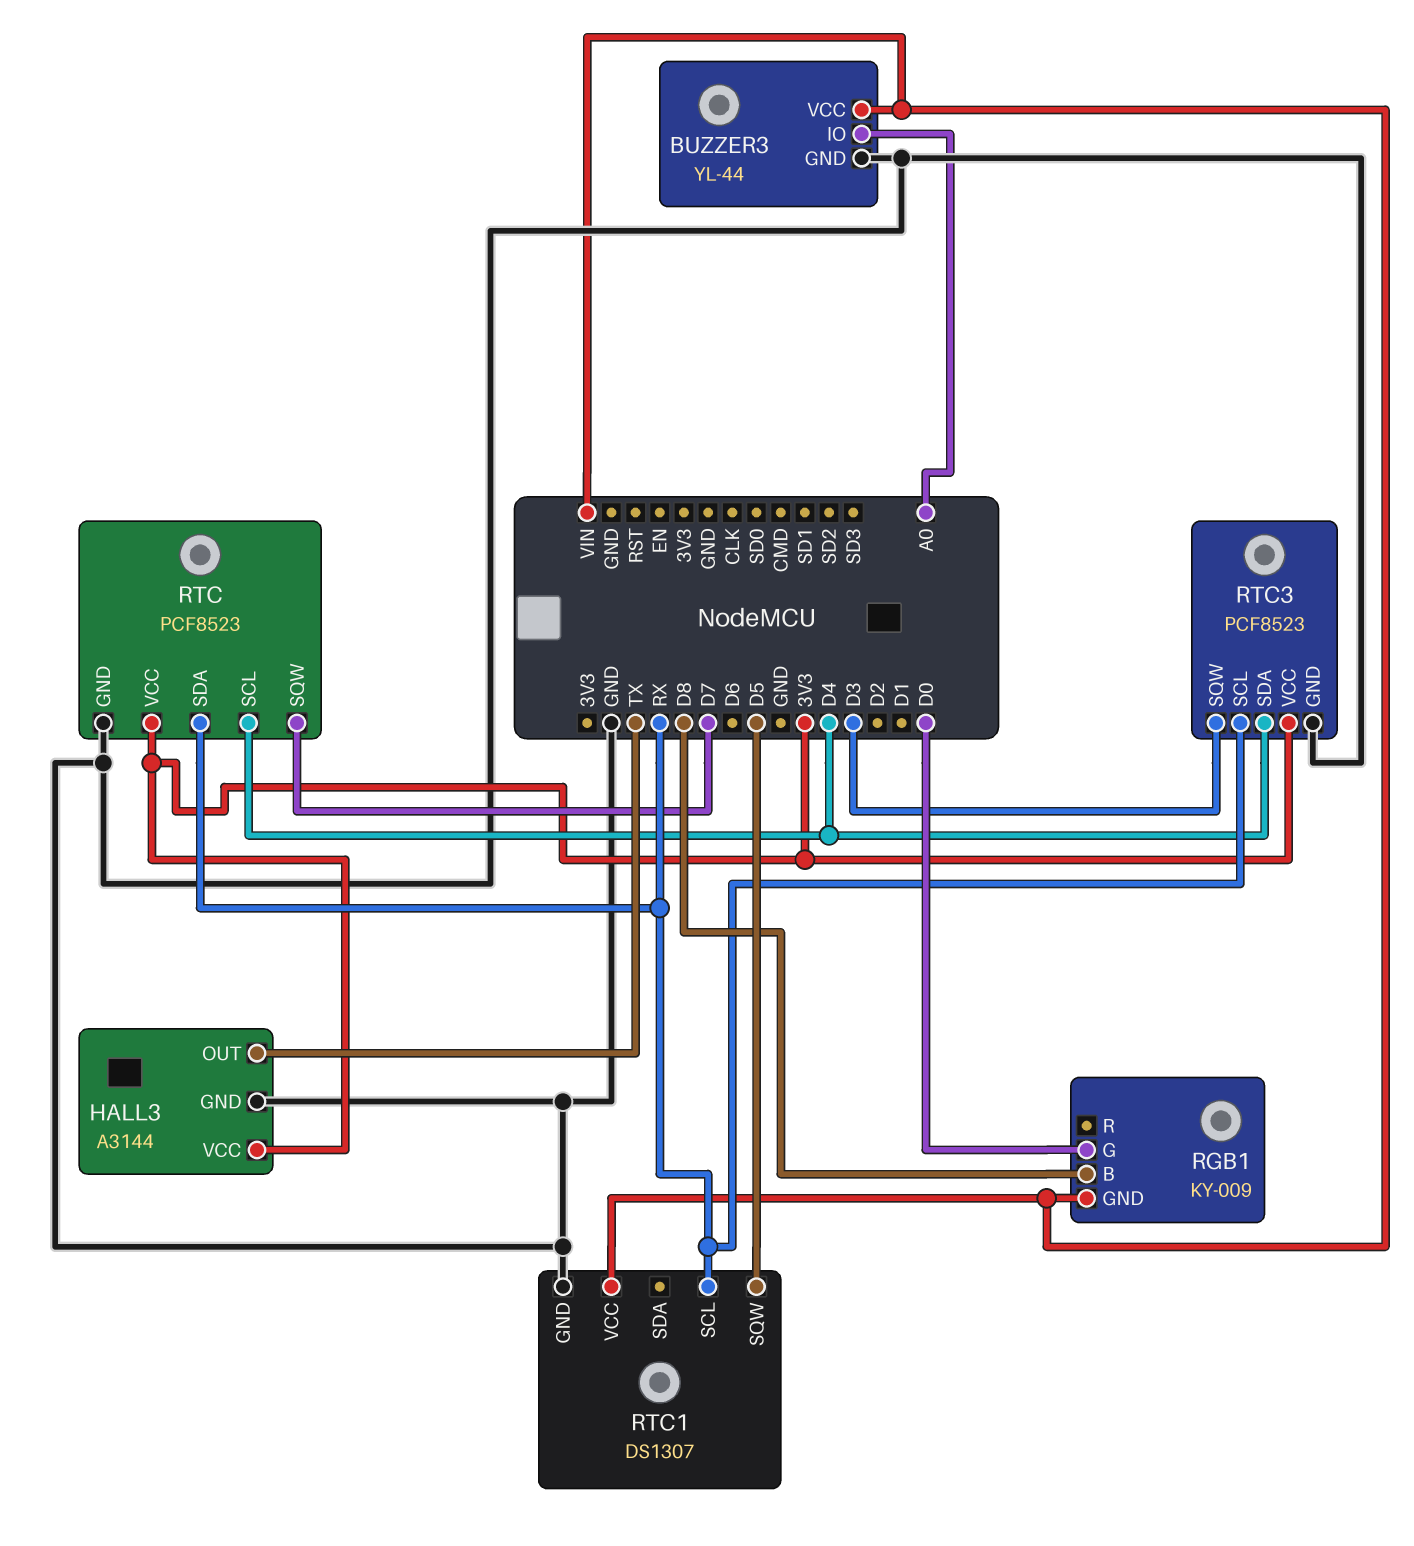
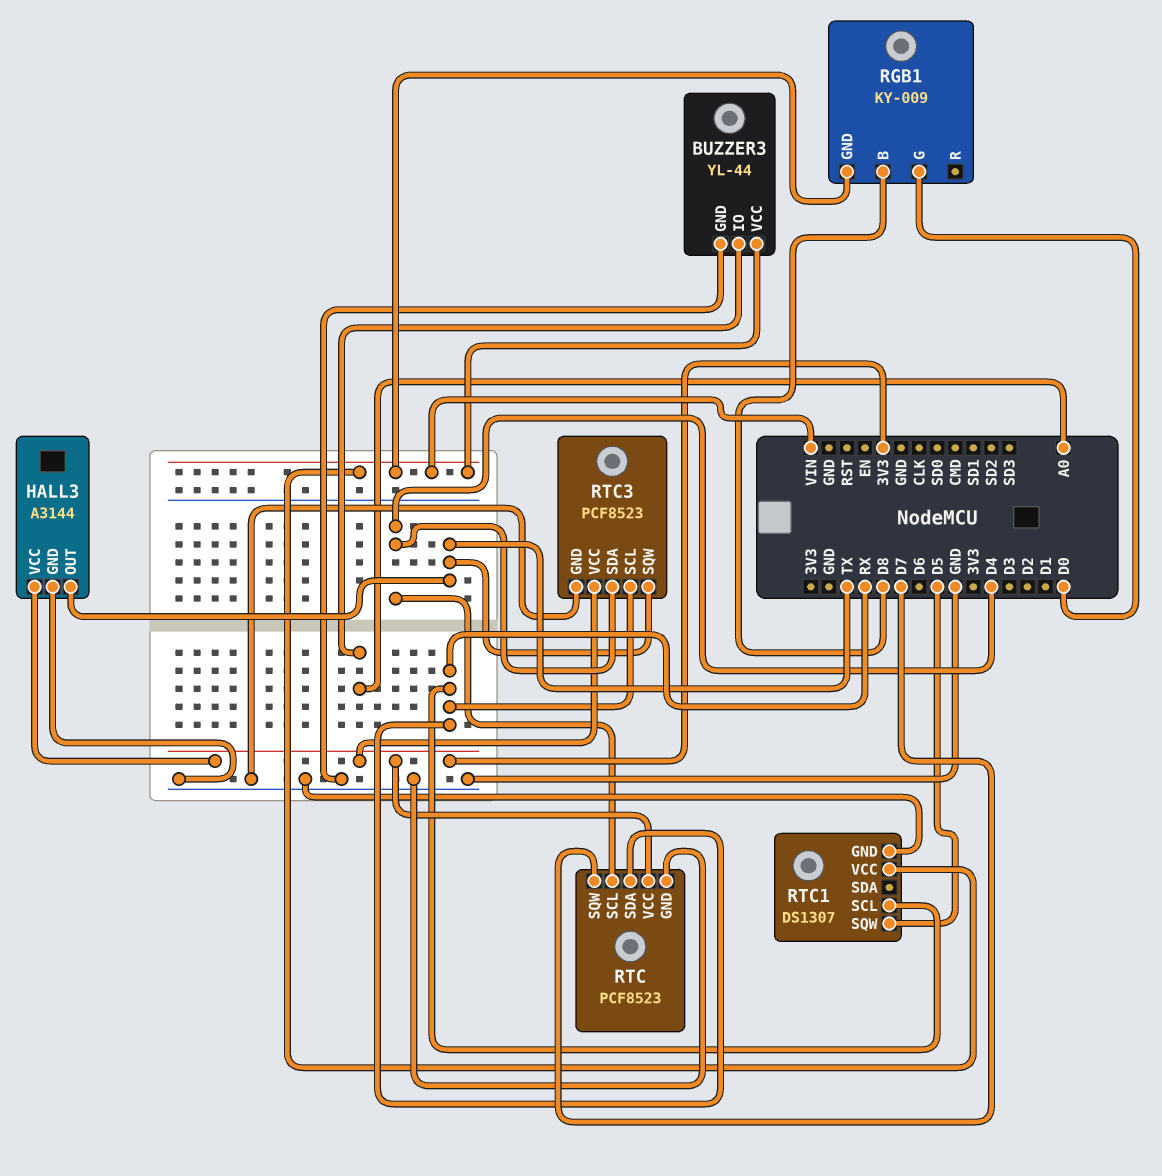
RTC3 pin SQW: D3 -> TX

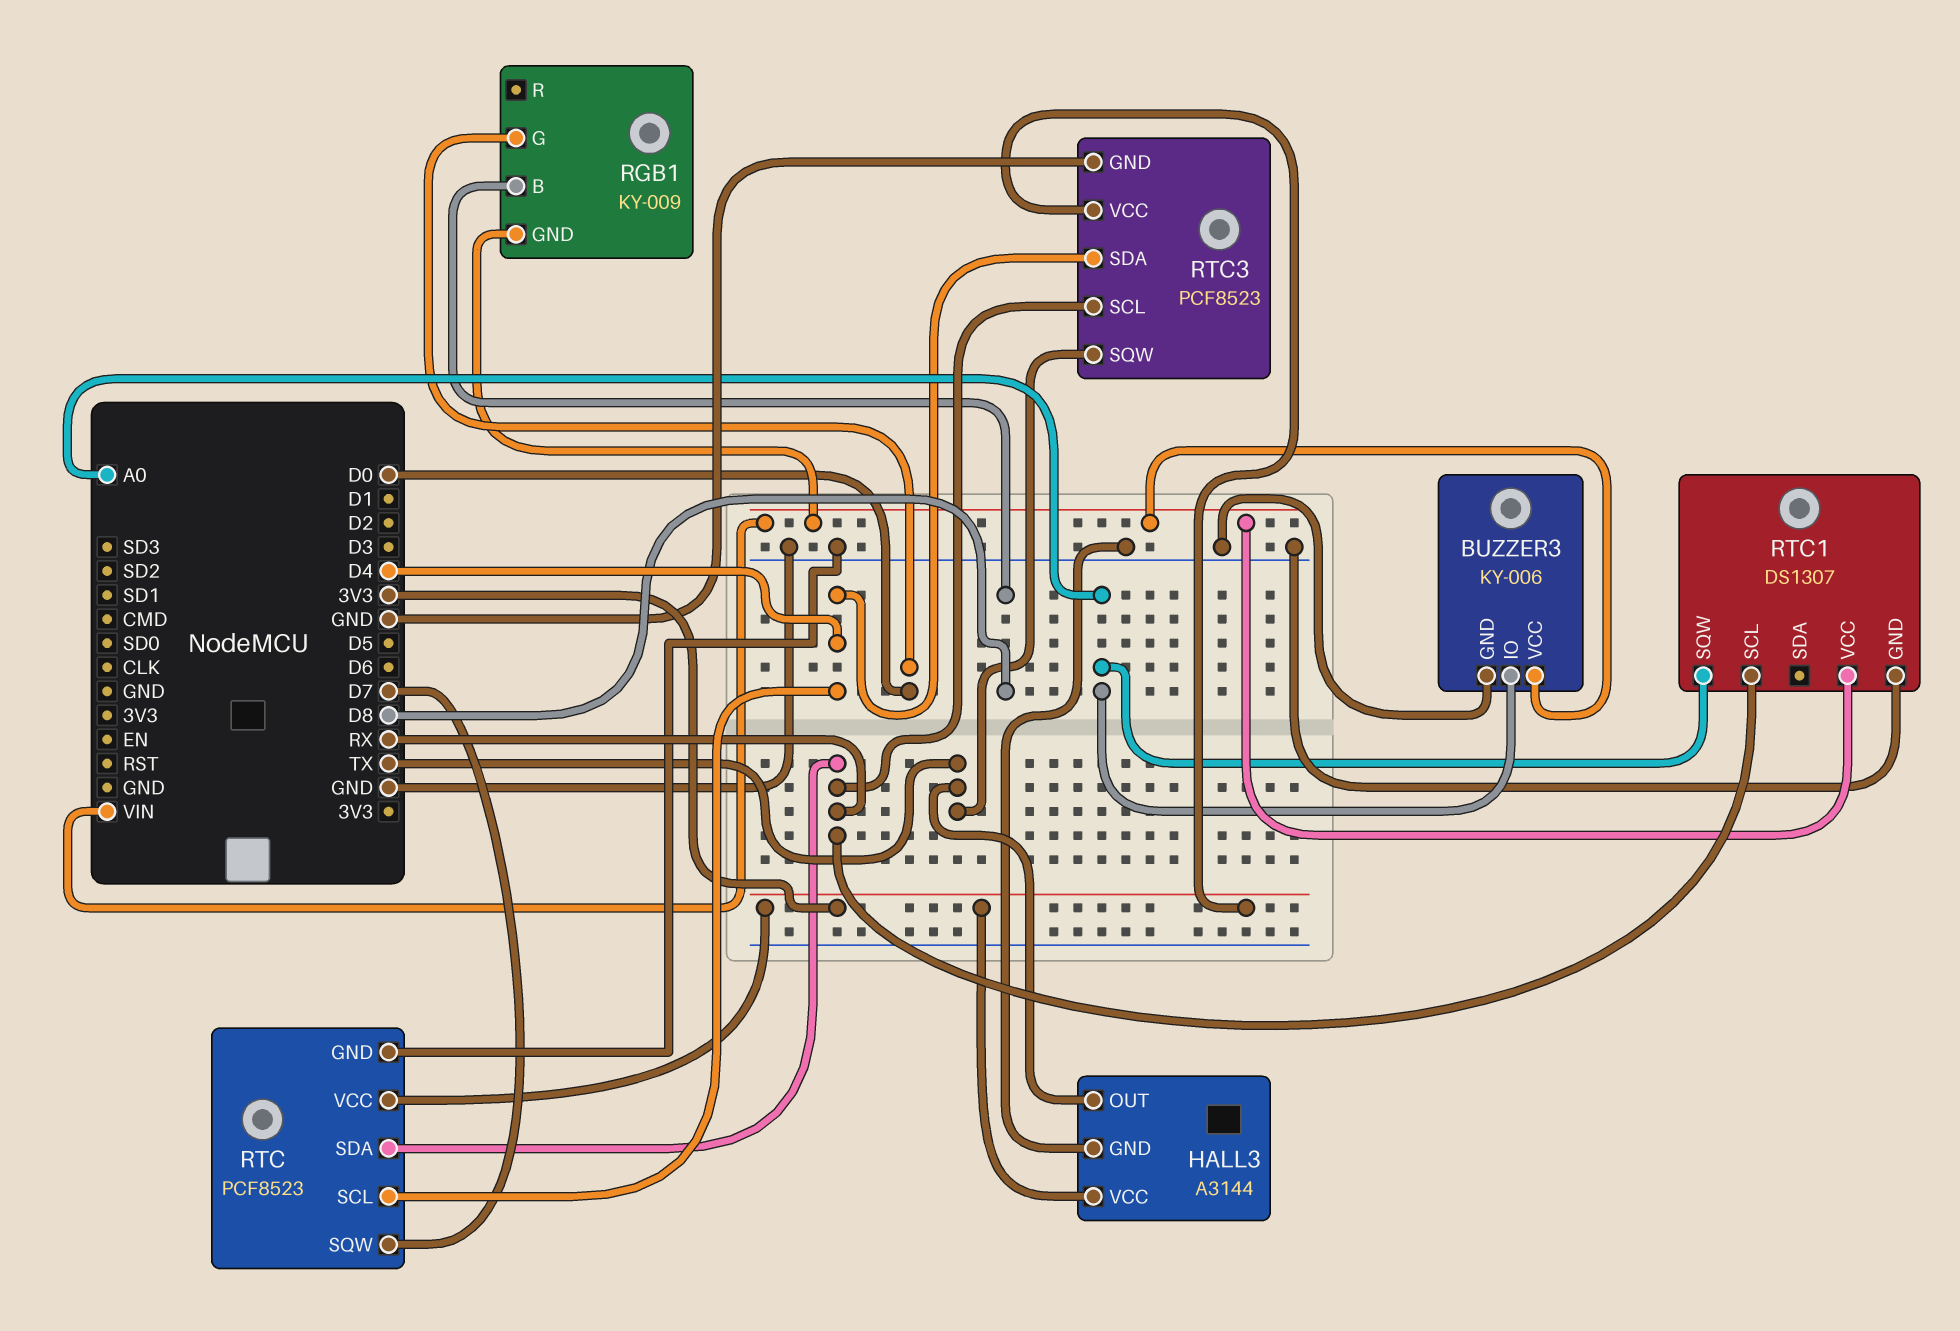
BUZZER3: YL-44 -> KY-006
RTC1 pin SQW: D5 -> A0

